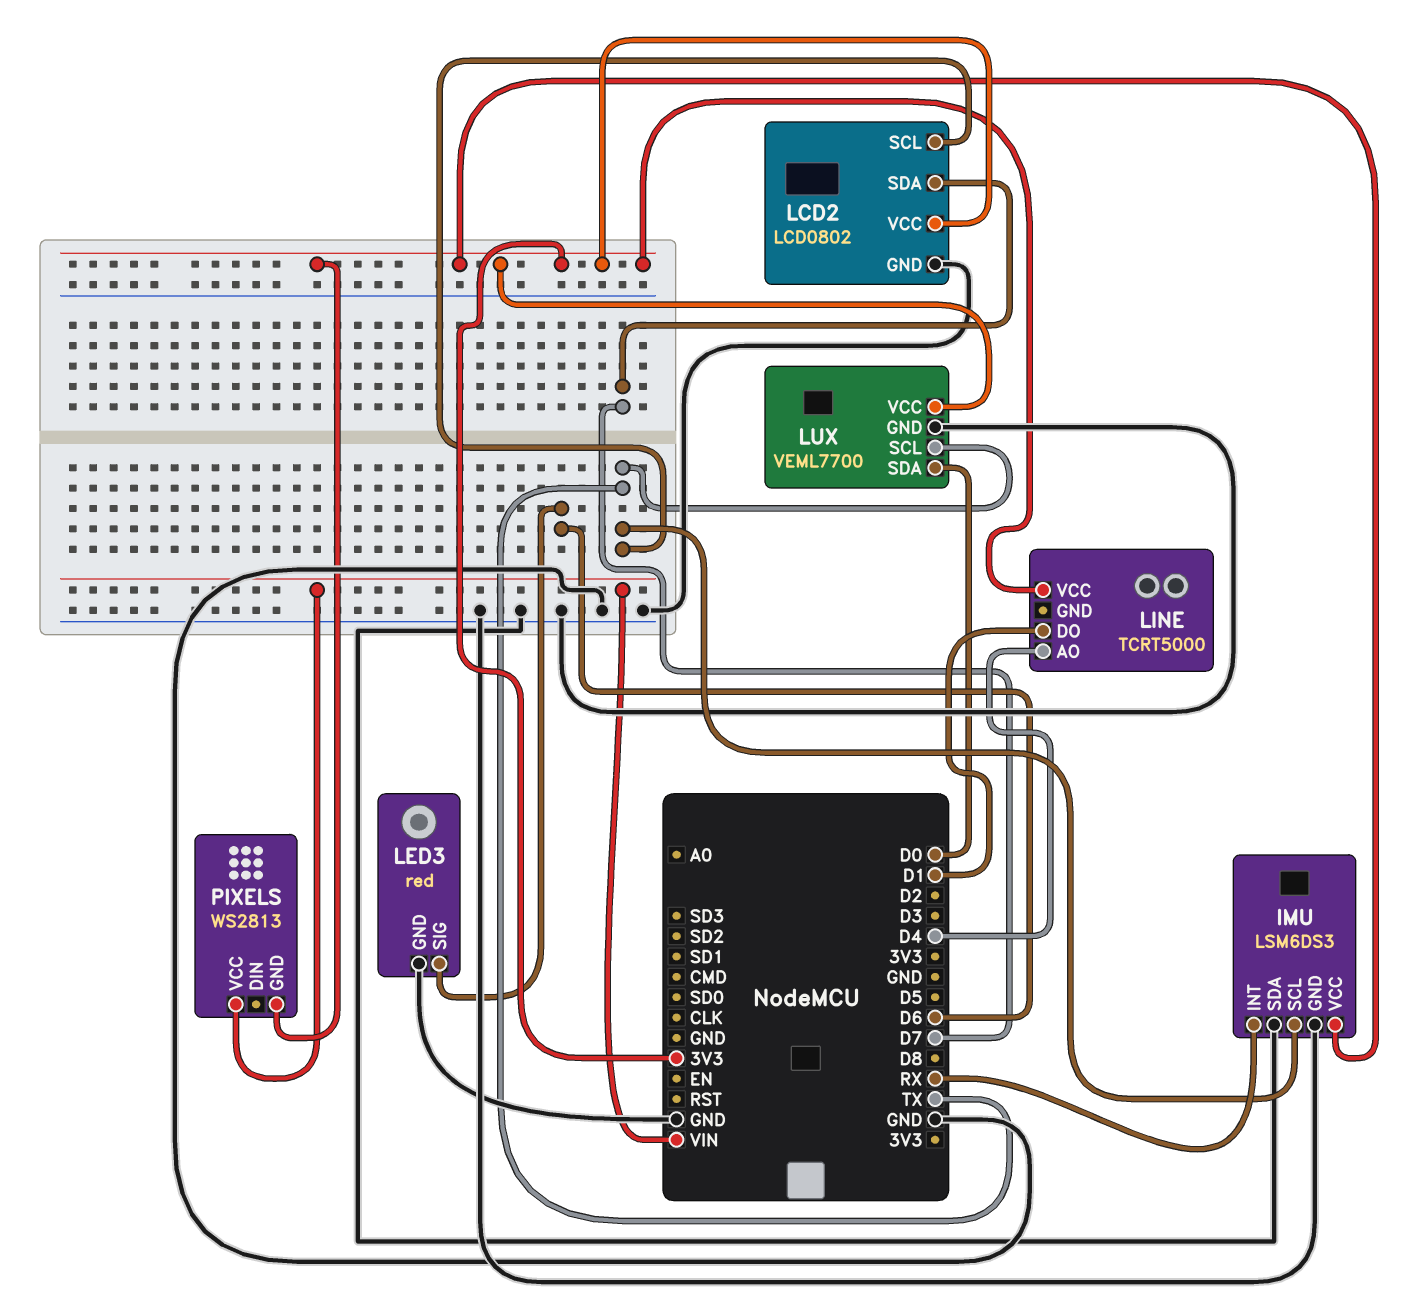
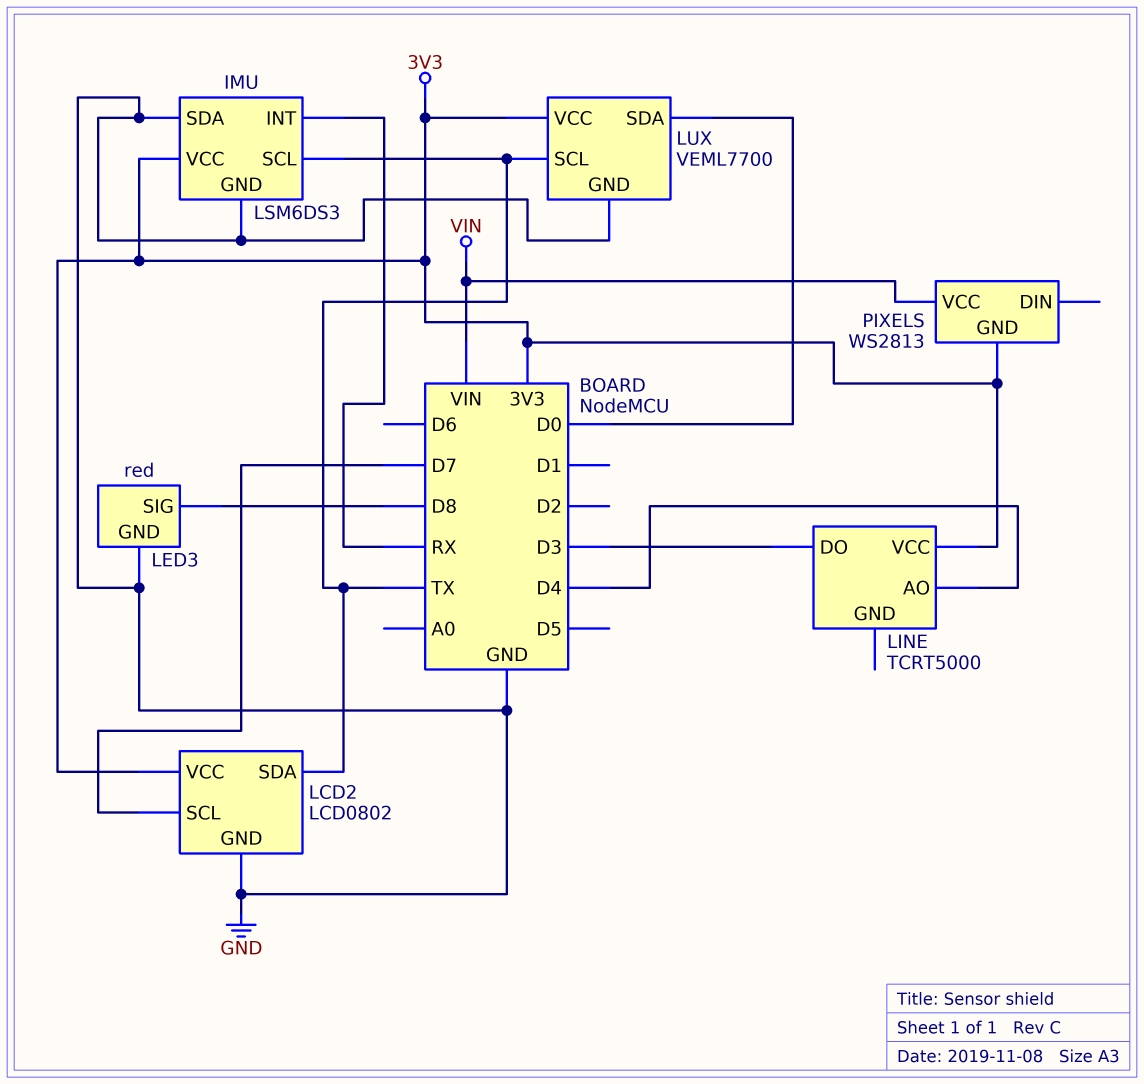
LCD2 pin SCL: TX -> D7
LCD2 pin SDA: D7 -> TX
LED3 pin SIG: D6 -> D8
LINE pin DO: D1 -> D3

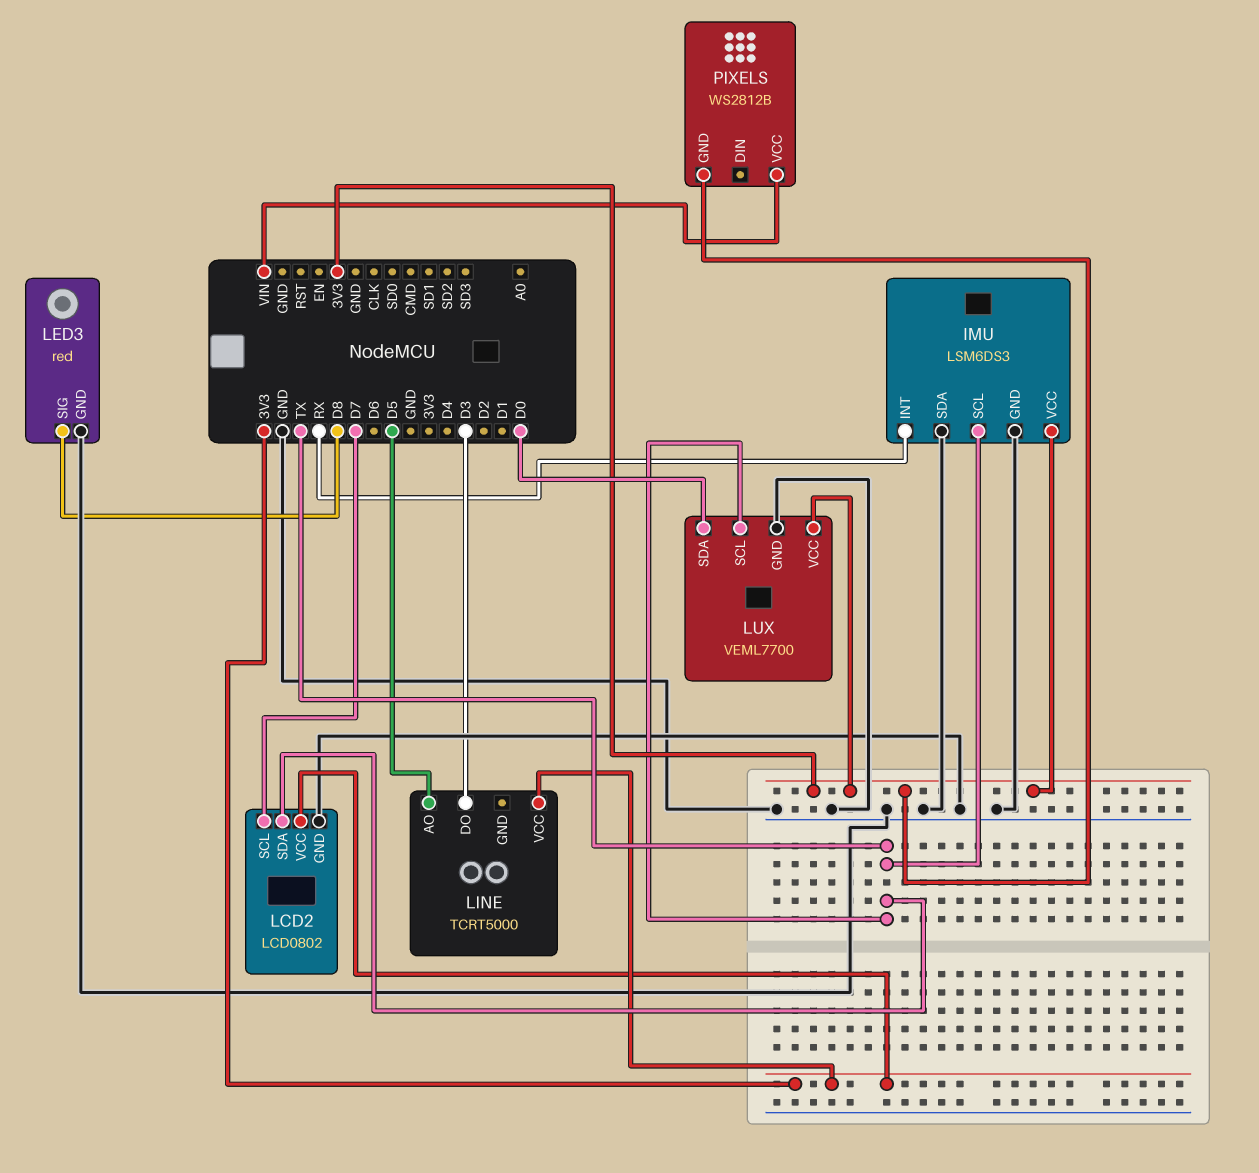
LINE pin AO: D4 -> D5
PIXELS: WS2813 -> WS2812B

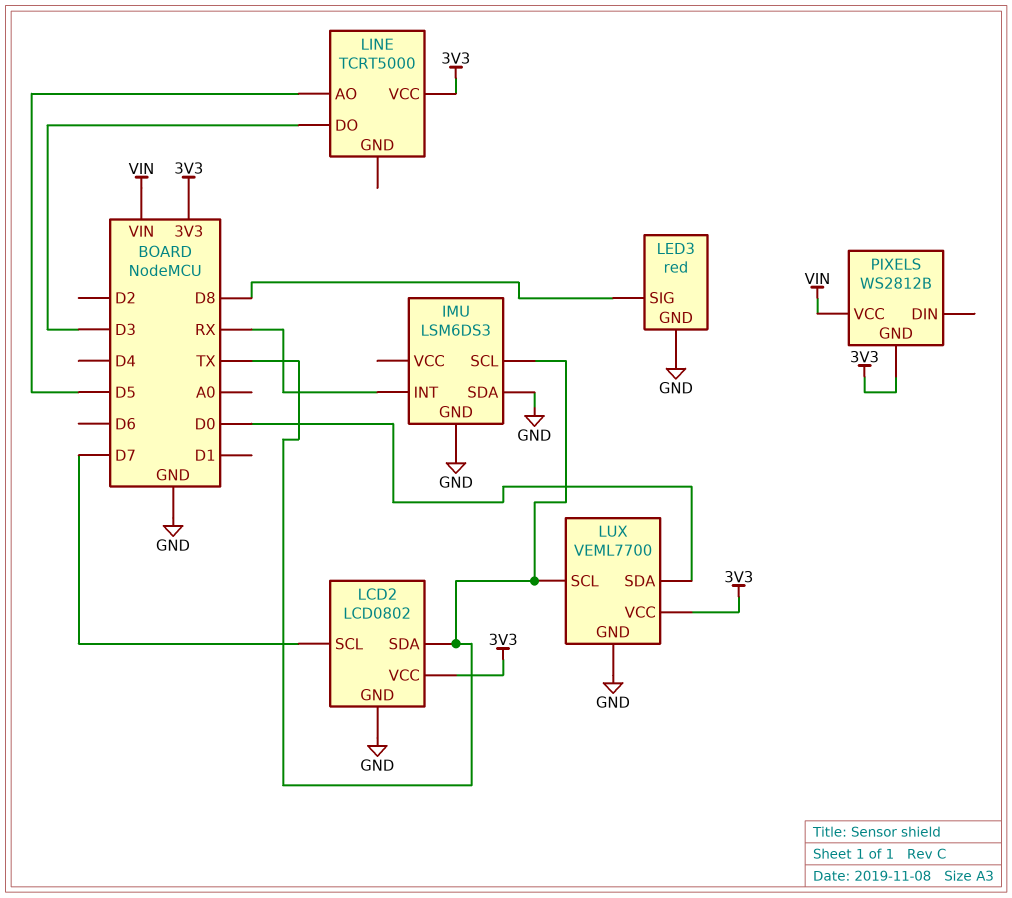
IMU pin VCC: 3V3 -> none

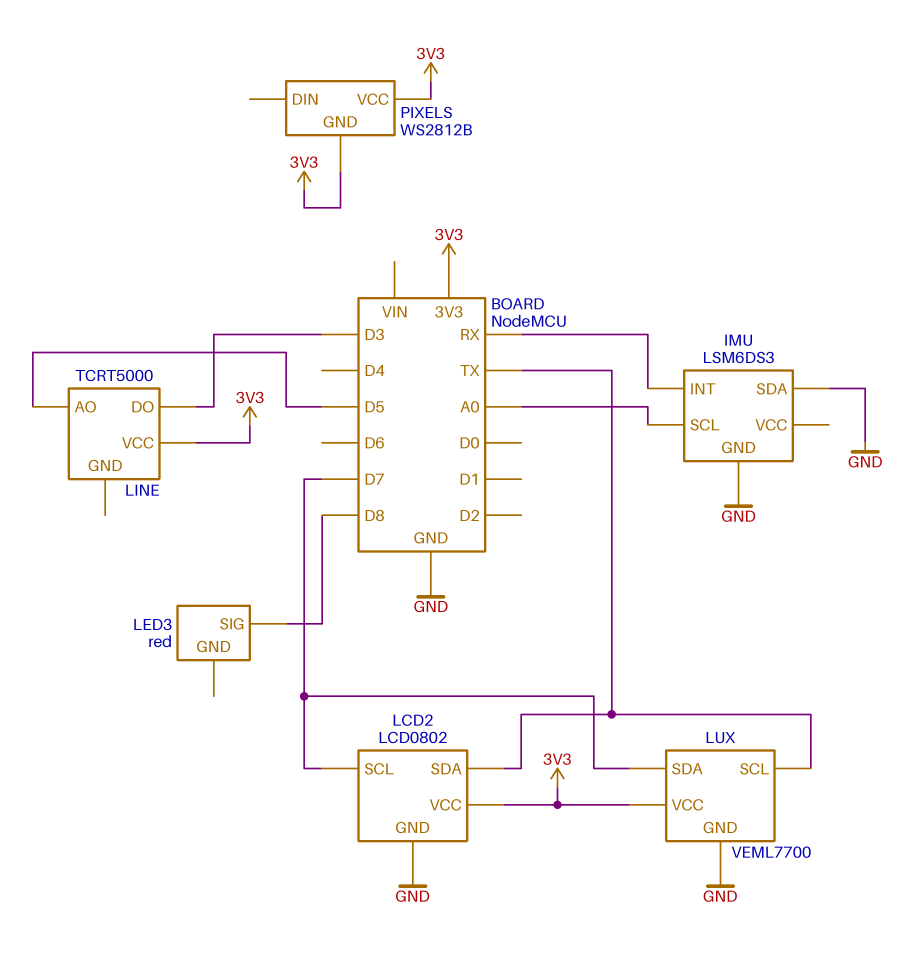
IMU pin SCL: TX -> A0
LED3 pin GND: GND -> none
LUX pin SDA: D0 -> D7
PIXELS pin VCC: VIN -> 3V3

